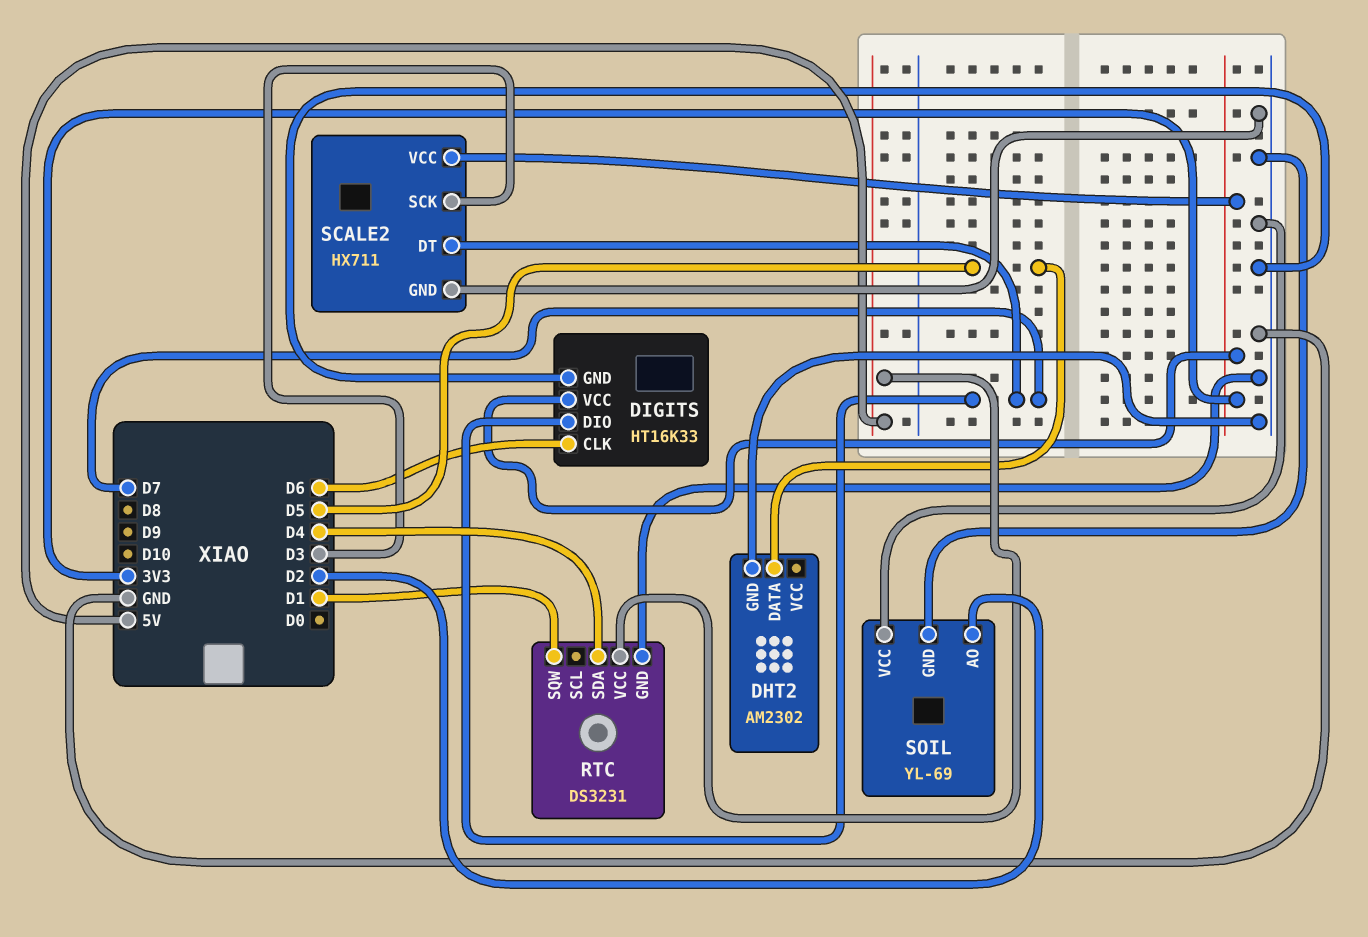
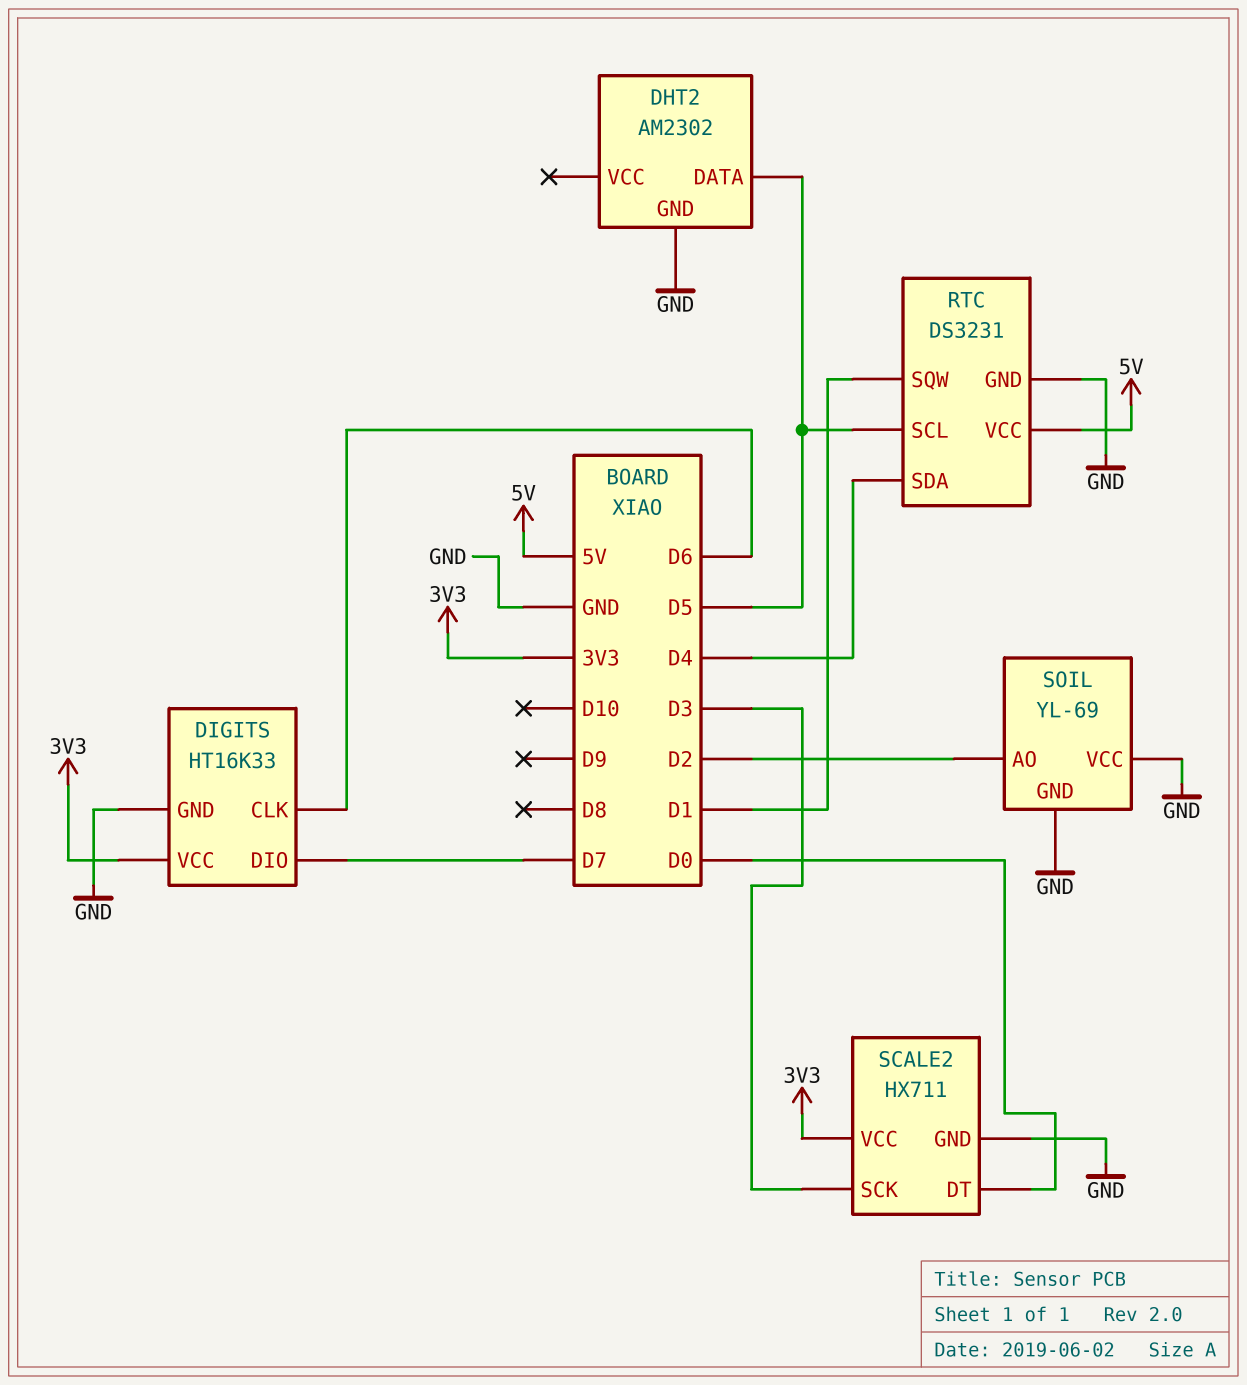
RTC pin SCL: none -> D5
SCALE2 pin DT: D7 -> D0

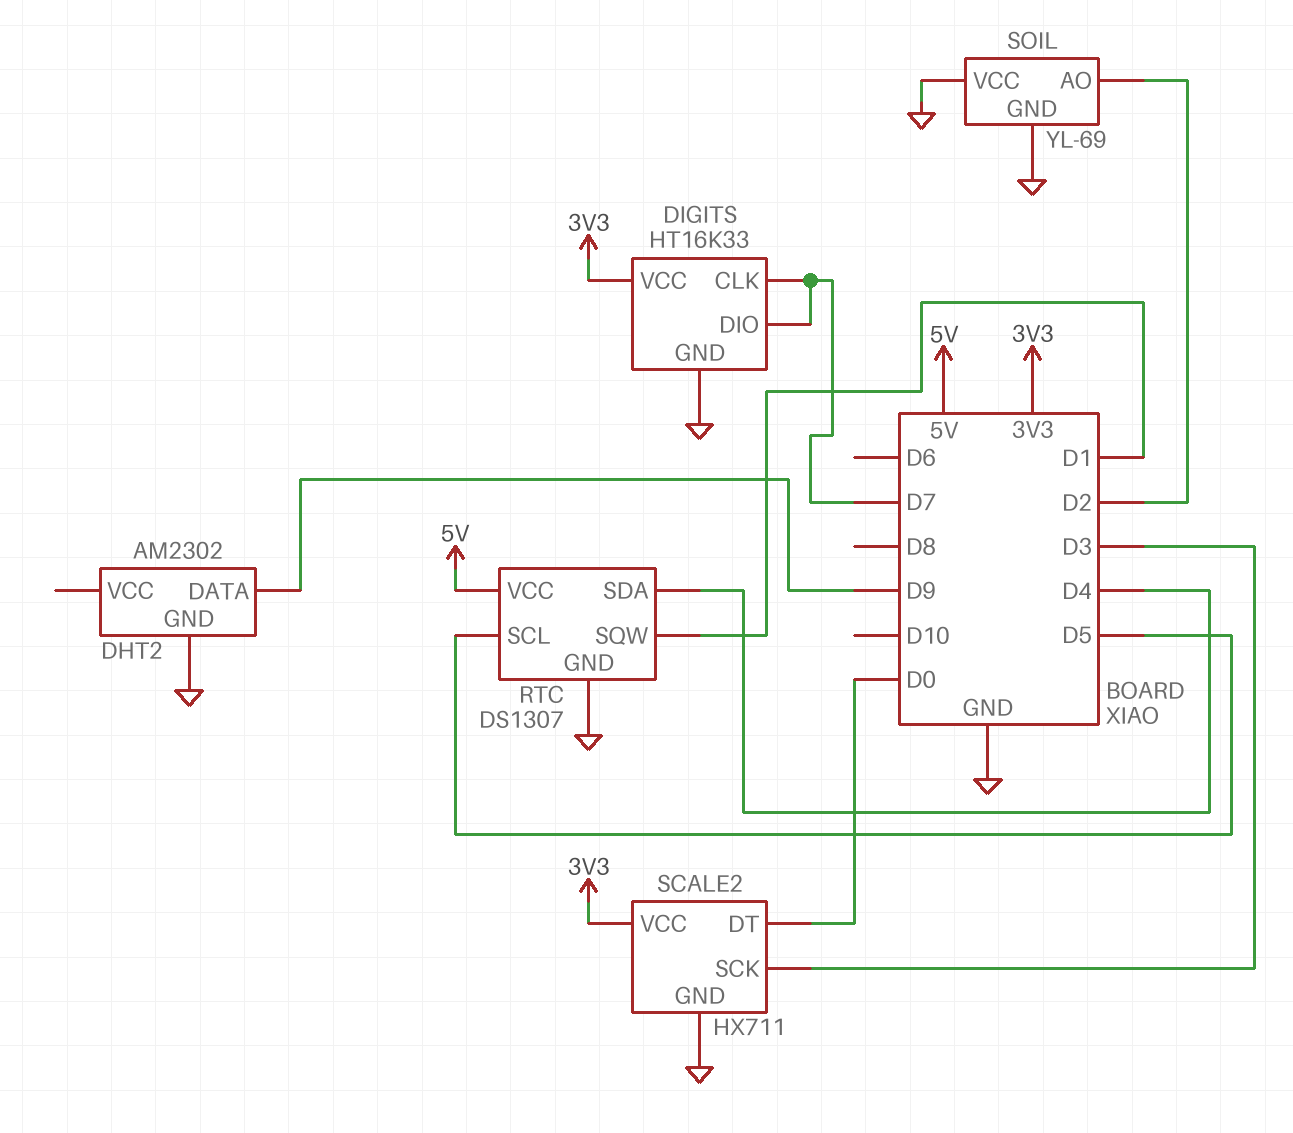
DHT2 pin DATA: D5 -> D9
DIGITS pin CLK: D6 -> D7
RTC: DS3231 -> DS1307

